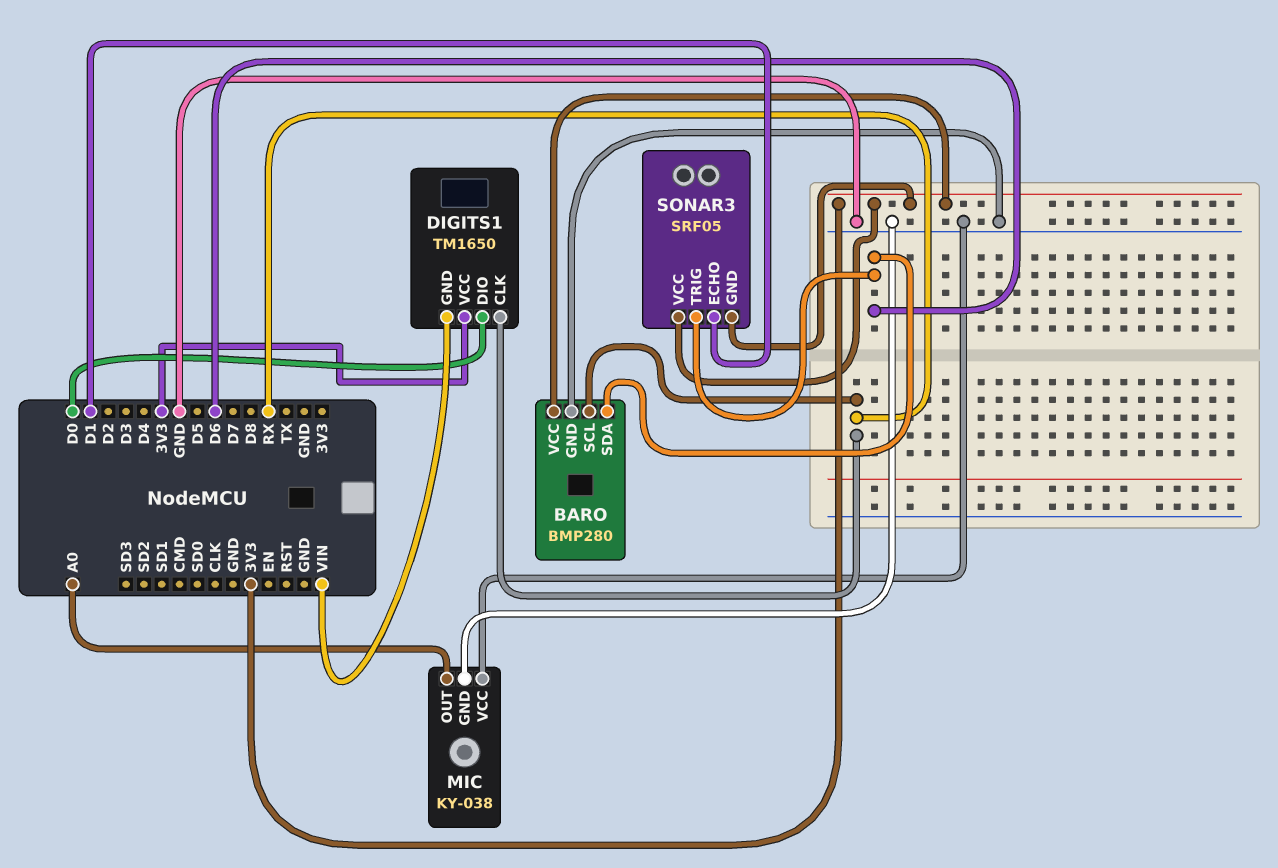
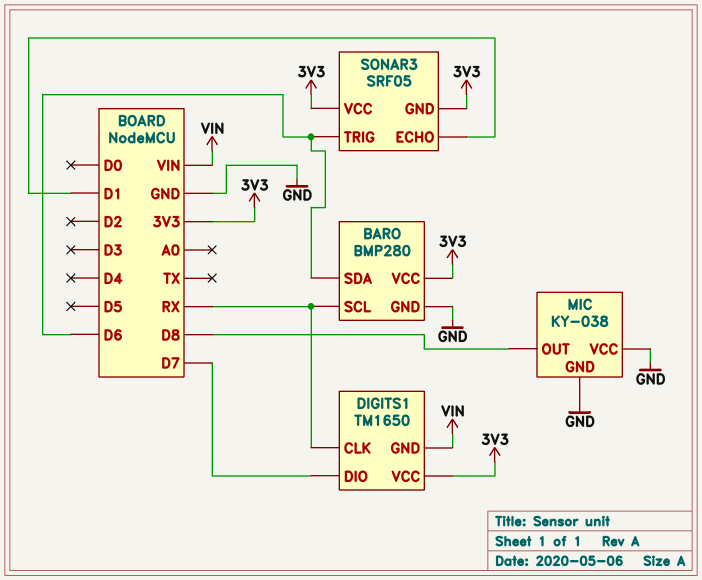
DIGITS1 pin DIO: D0 -> D7
MIC pin OUT: A0 -> D8

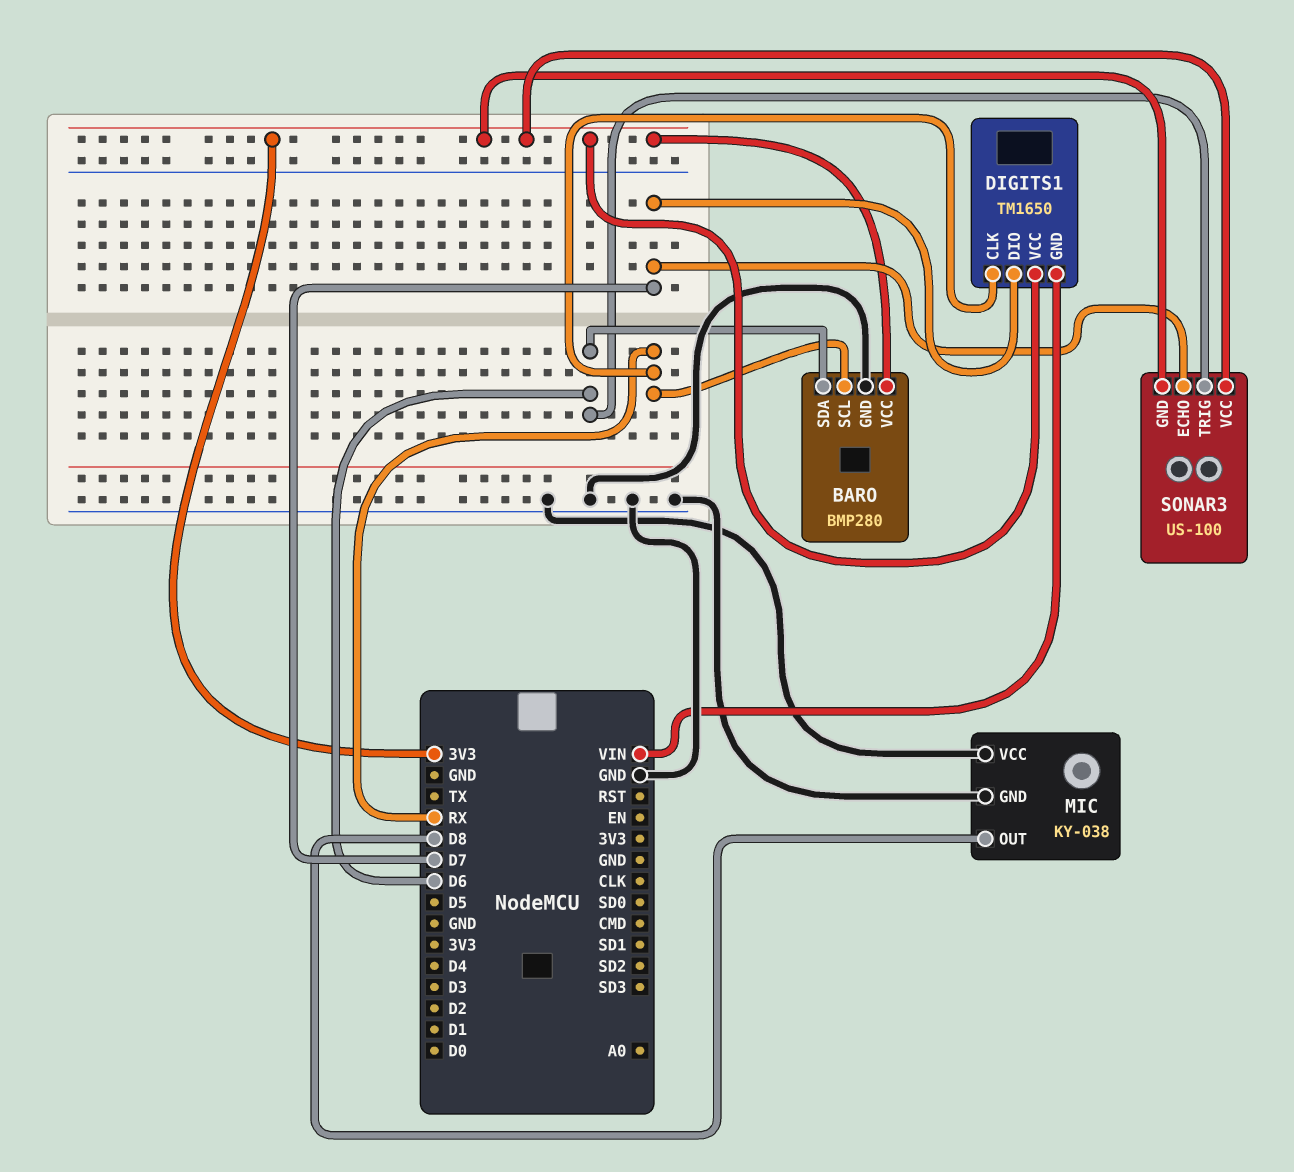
SONAR3: SRF05 -> US-100
SONAR3 pin ECHO: D1 -> D7

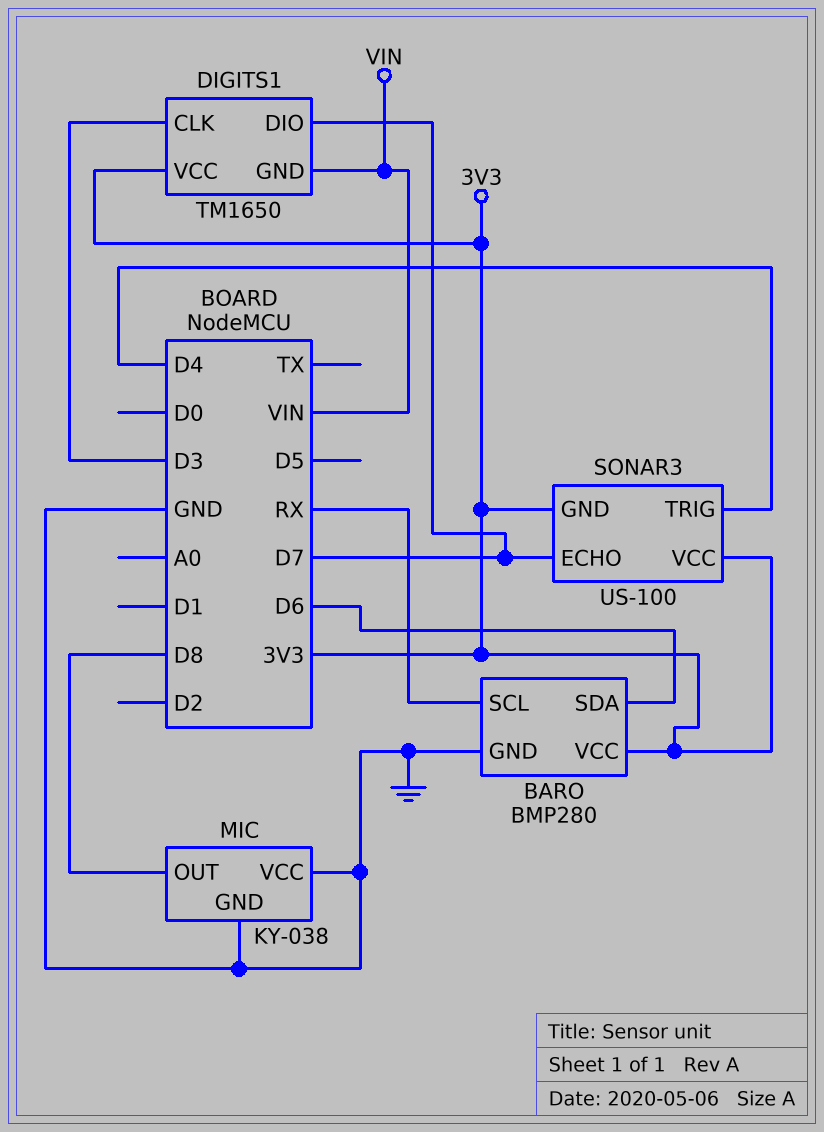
DIGITS1 pin CLK: RX -> D3
SONAR3 pin TRIG: D6 -> D4

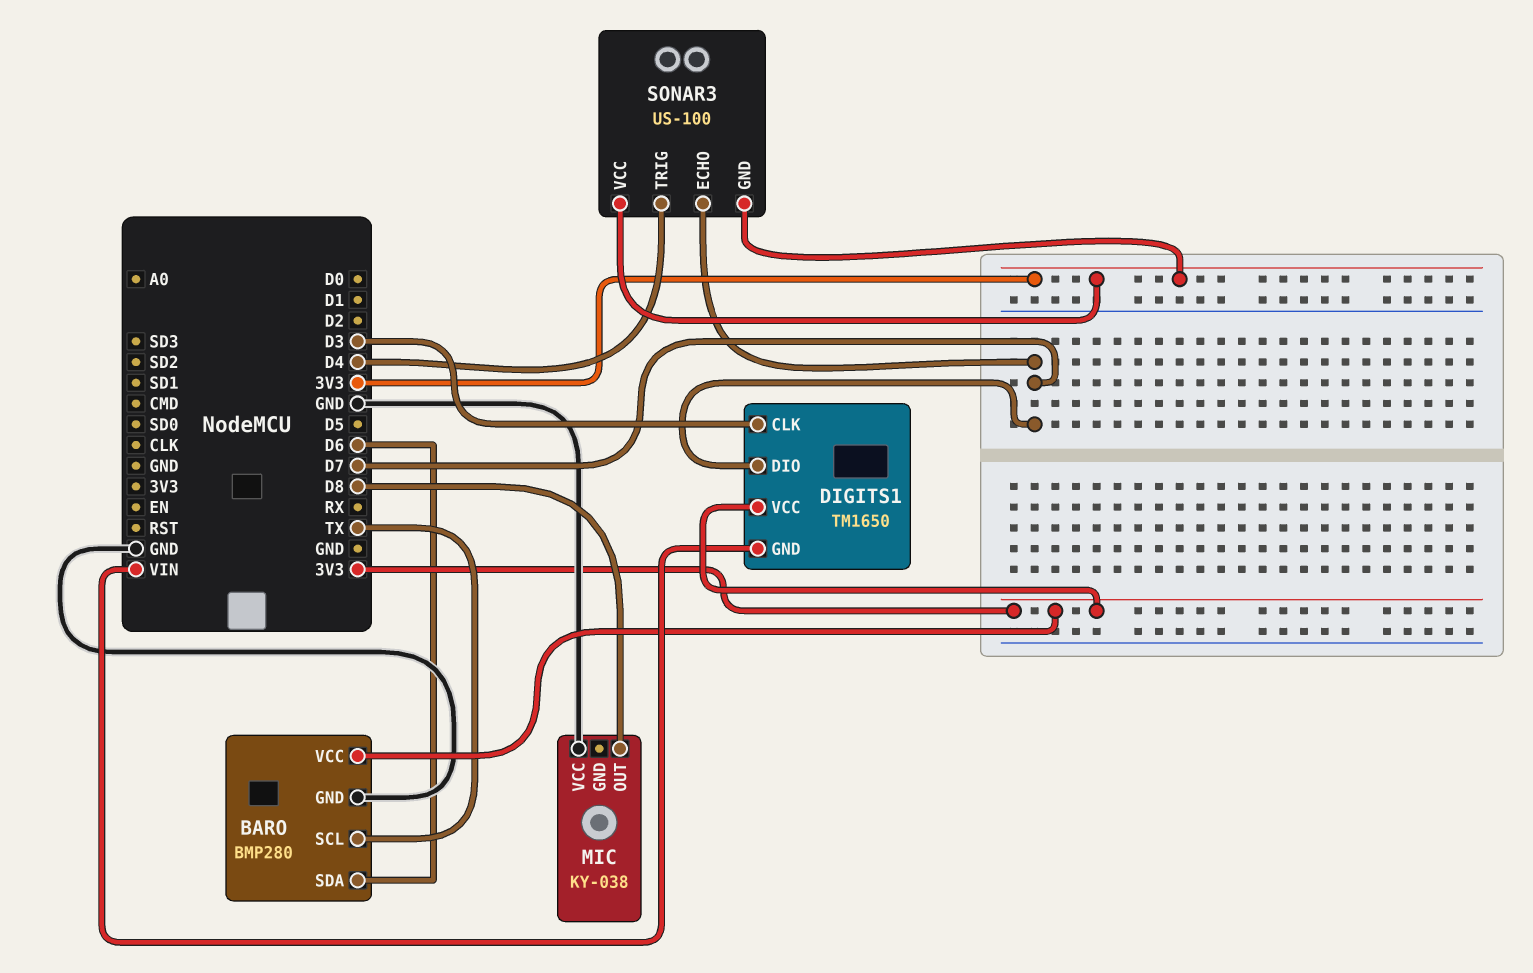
BARO pin SCL: RX -> TX
MIC pin GND: GND -> none

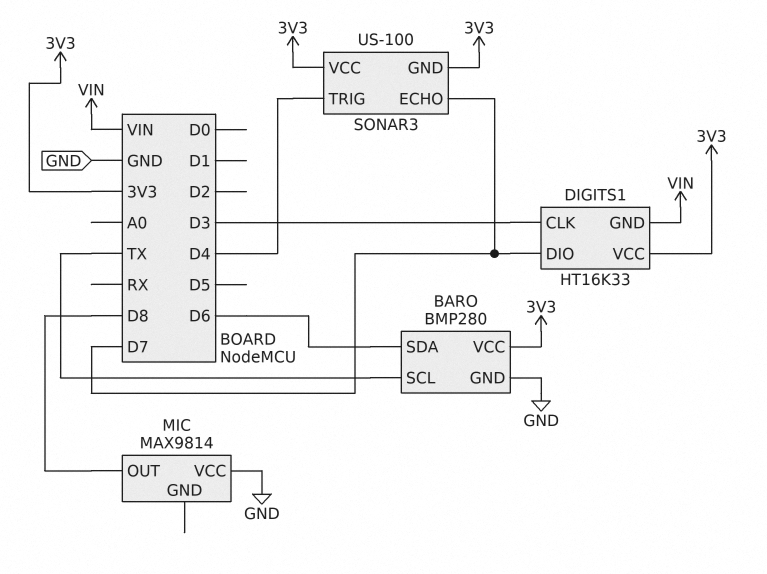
DIGITS1: TM1650 -> HT16K33
MIC: KY-038 -> MAX9814

